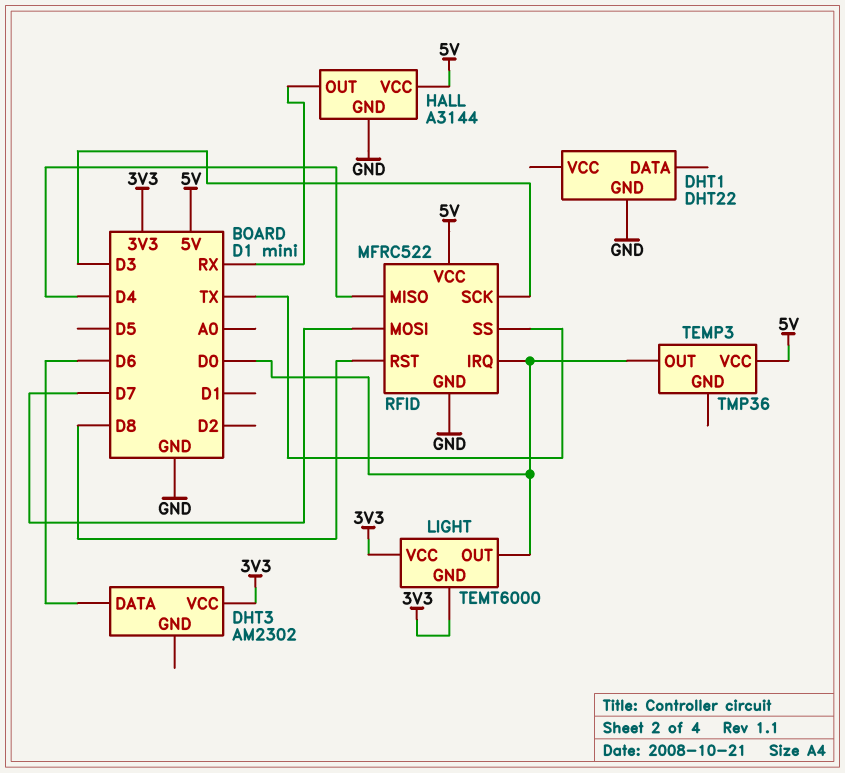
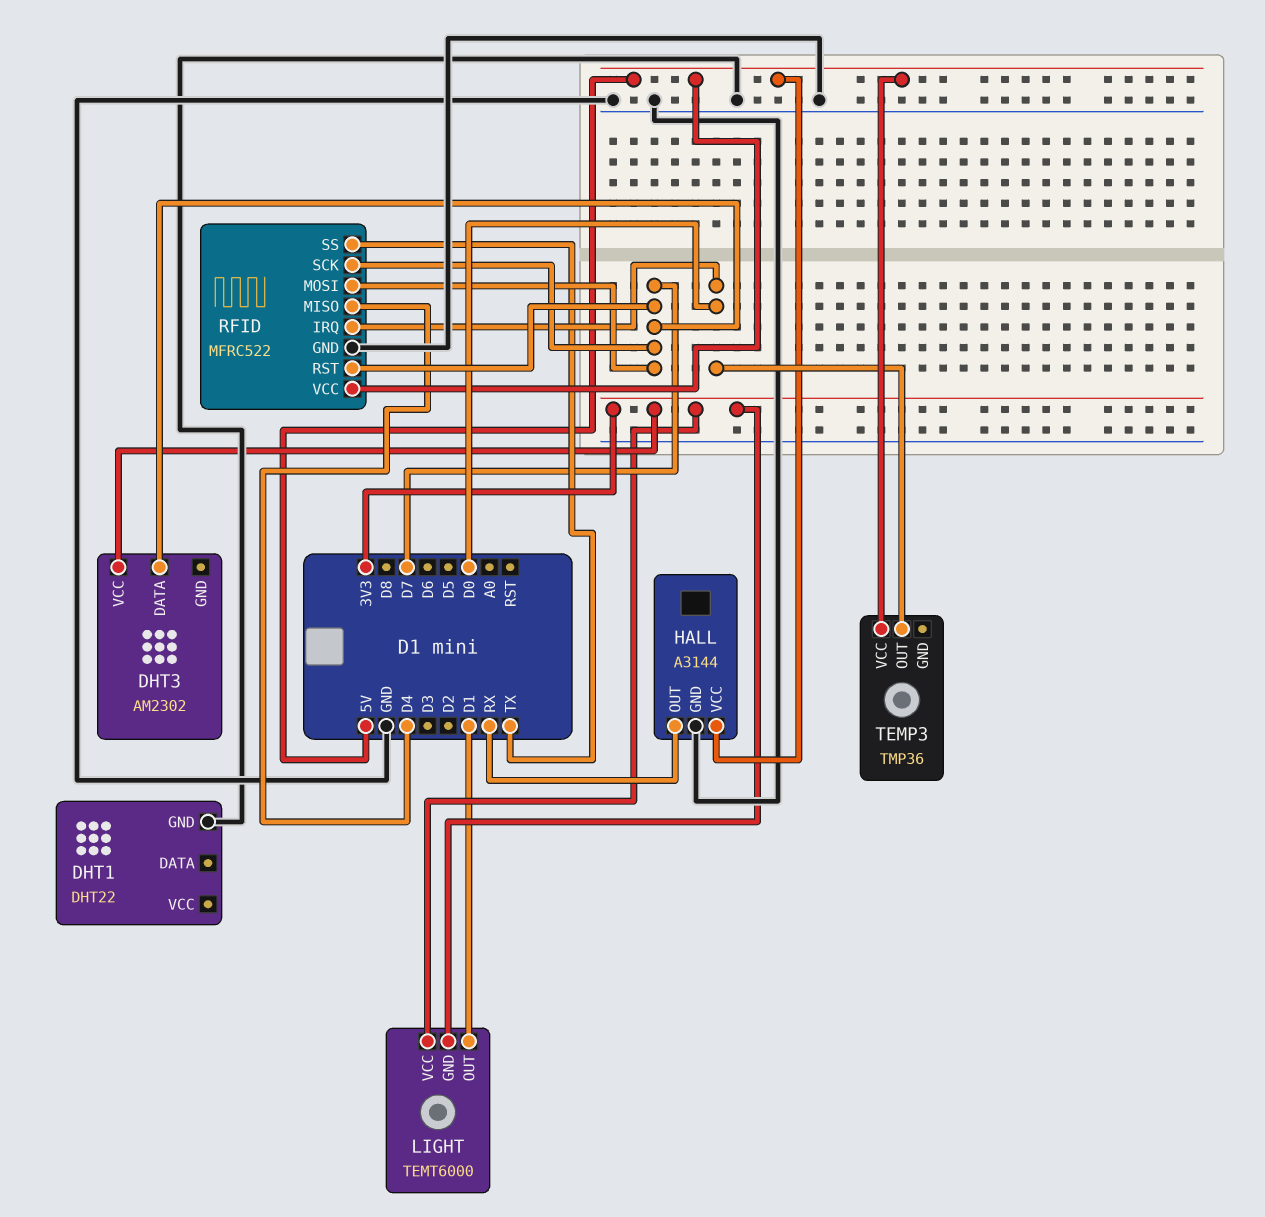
DHT3 pin DATA: D6 -> D7
LIGHT pin OUT: D0 -> D1
RFID pin RST: D8 -> D7
RFID pin SCK: D3 -> D7

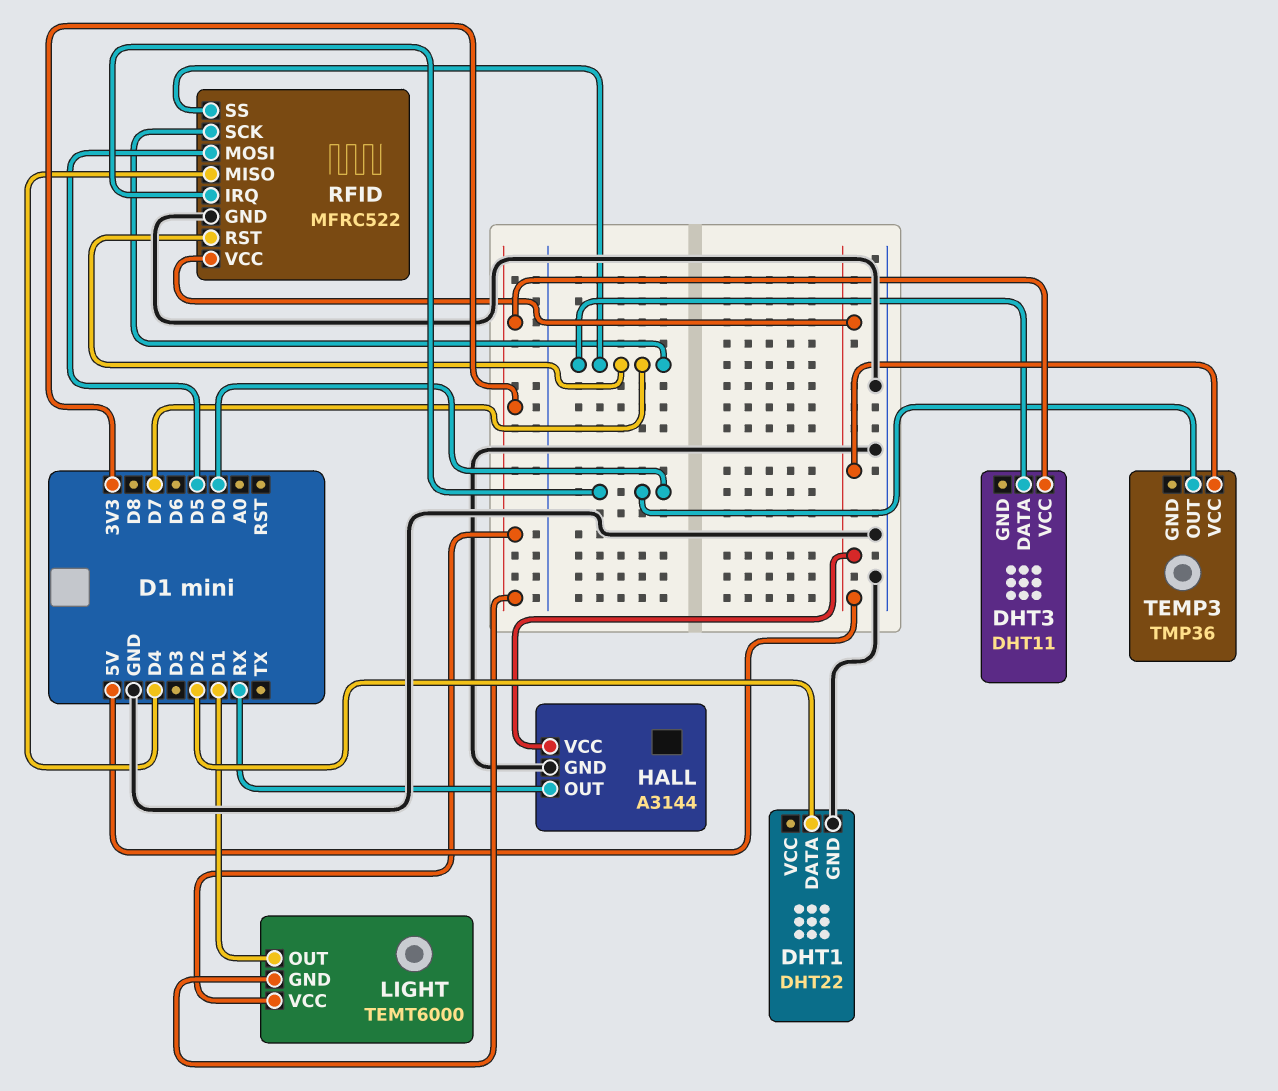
DHT1 pin DATA: none -> D2
DHT3: AM2302 -> DHT11
RFID pin MOSI: D7 -> D5
RFID pin SS: TX -> D7

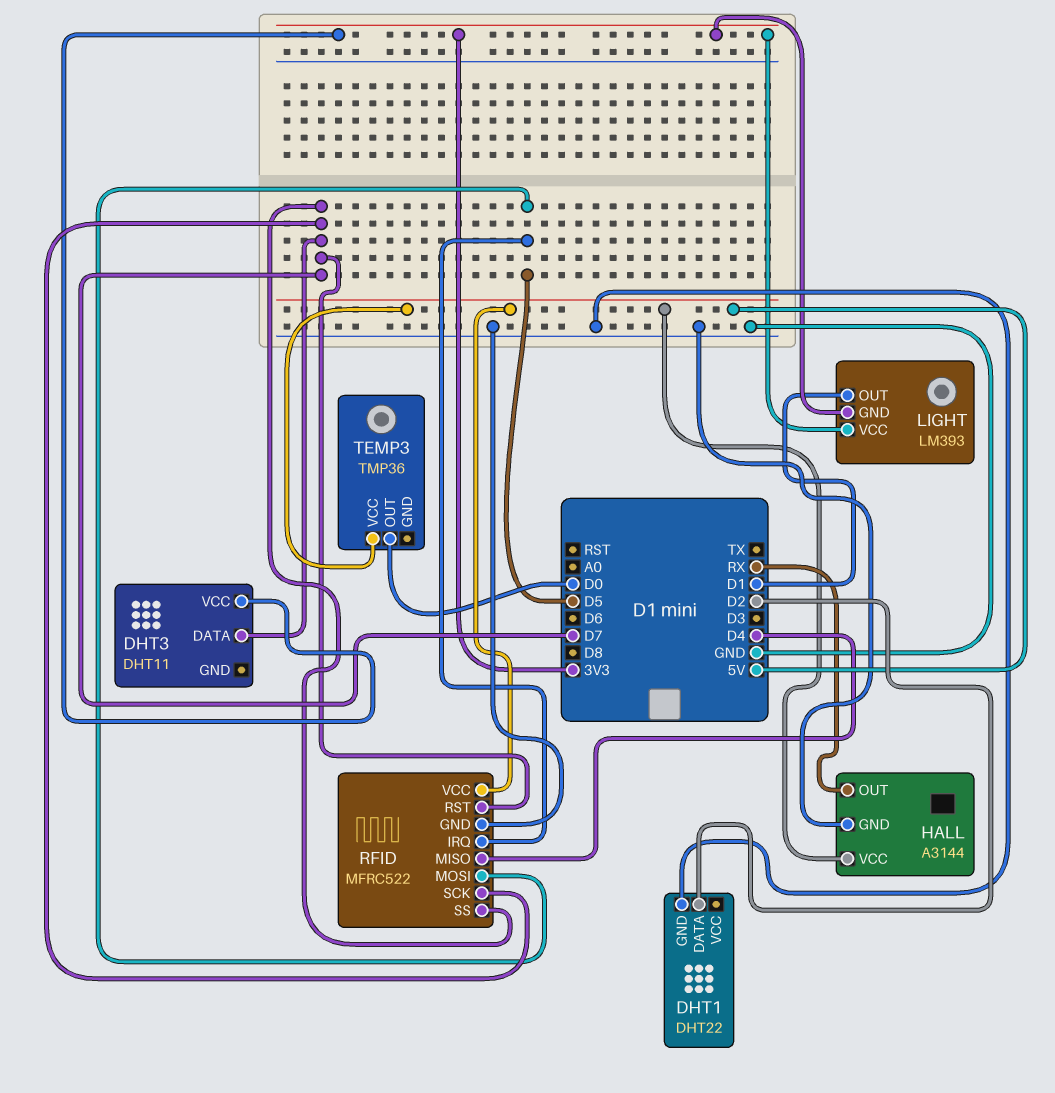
LIGHT: TEMT6000 -> LM393
RFID pin IRQ: D0 -> D5

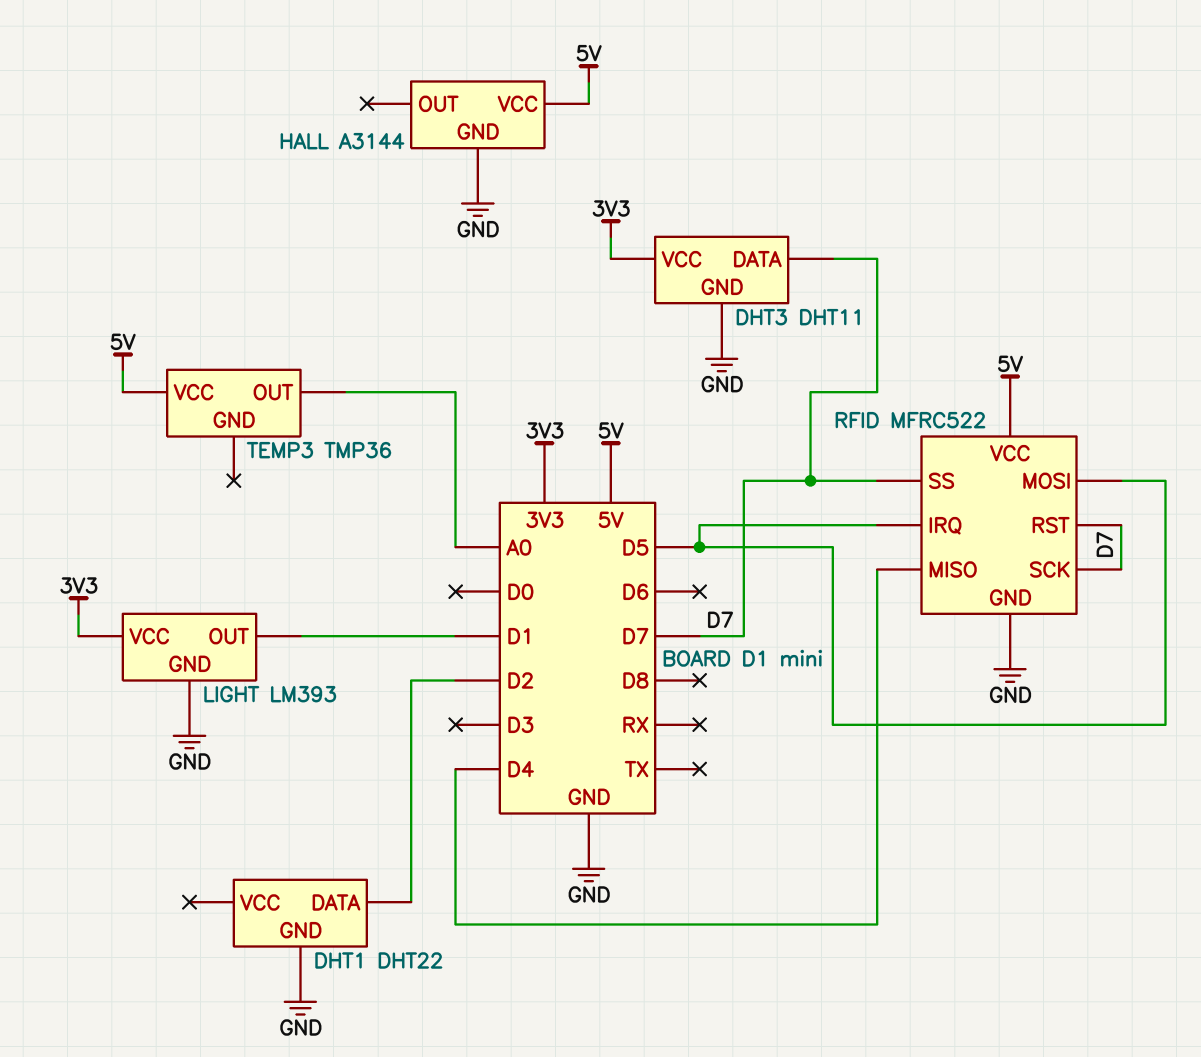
DHT3 pin GND: none -> GND
HALL pin OUT: RX -> none
LIGHT pin GND: 3V3 -> GND
TEMP3 pin OUT: D0 -> A0

